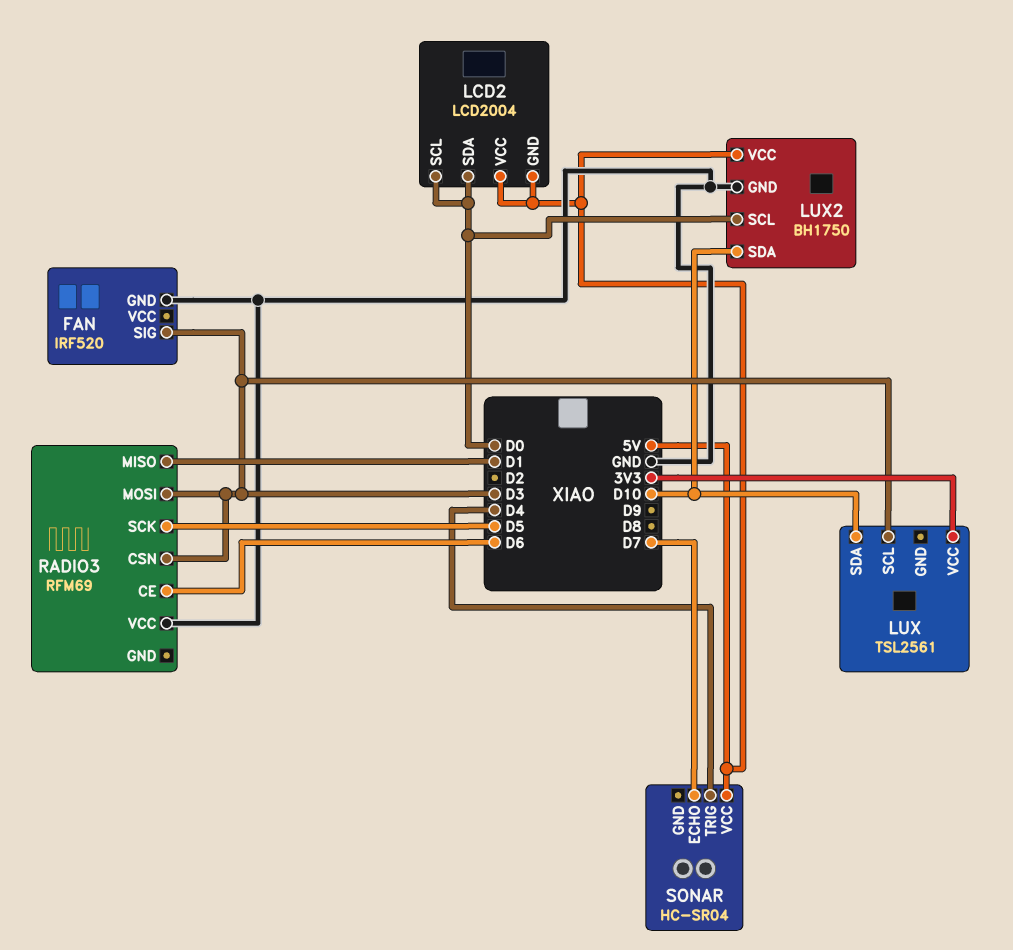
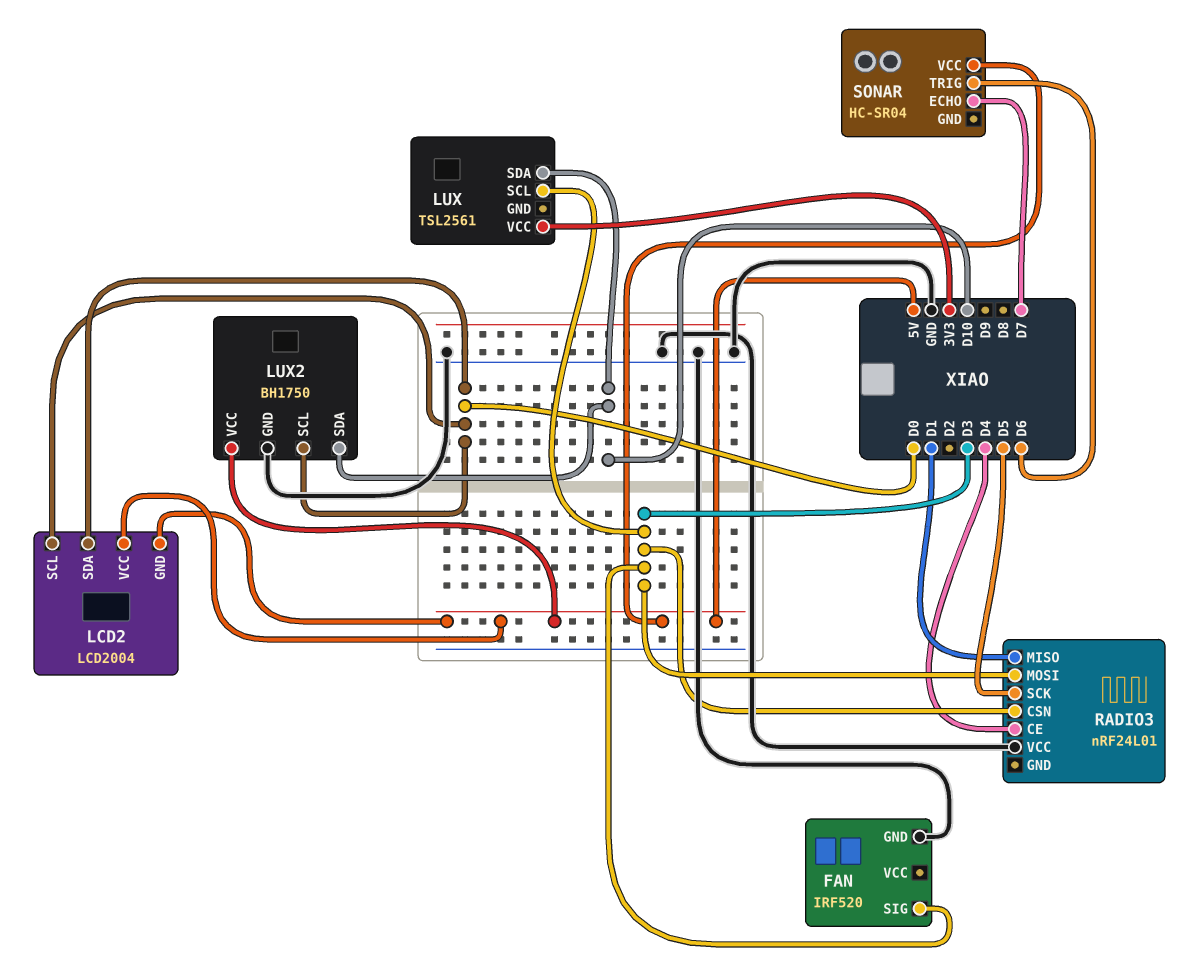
RADIO3: RFM69 -> nRF24L01
RADIO3 pin CE: D6 -> D4
SONAR pin TRIG: D4 -> D6

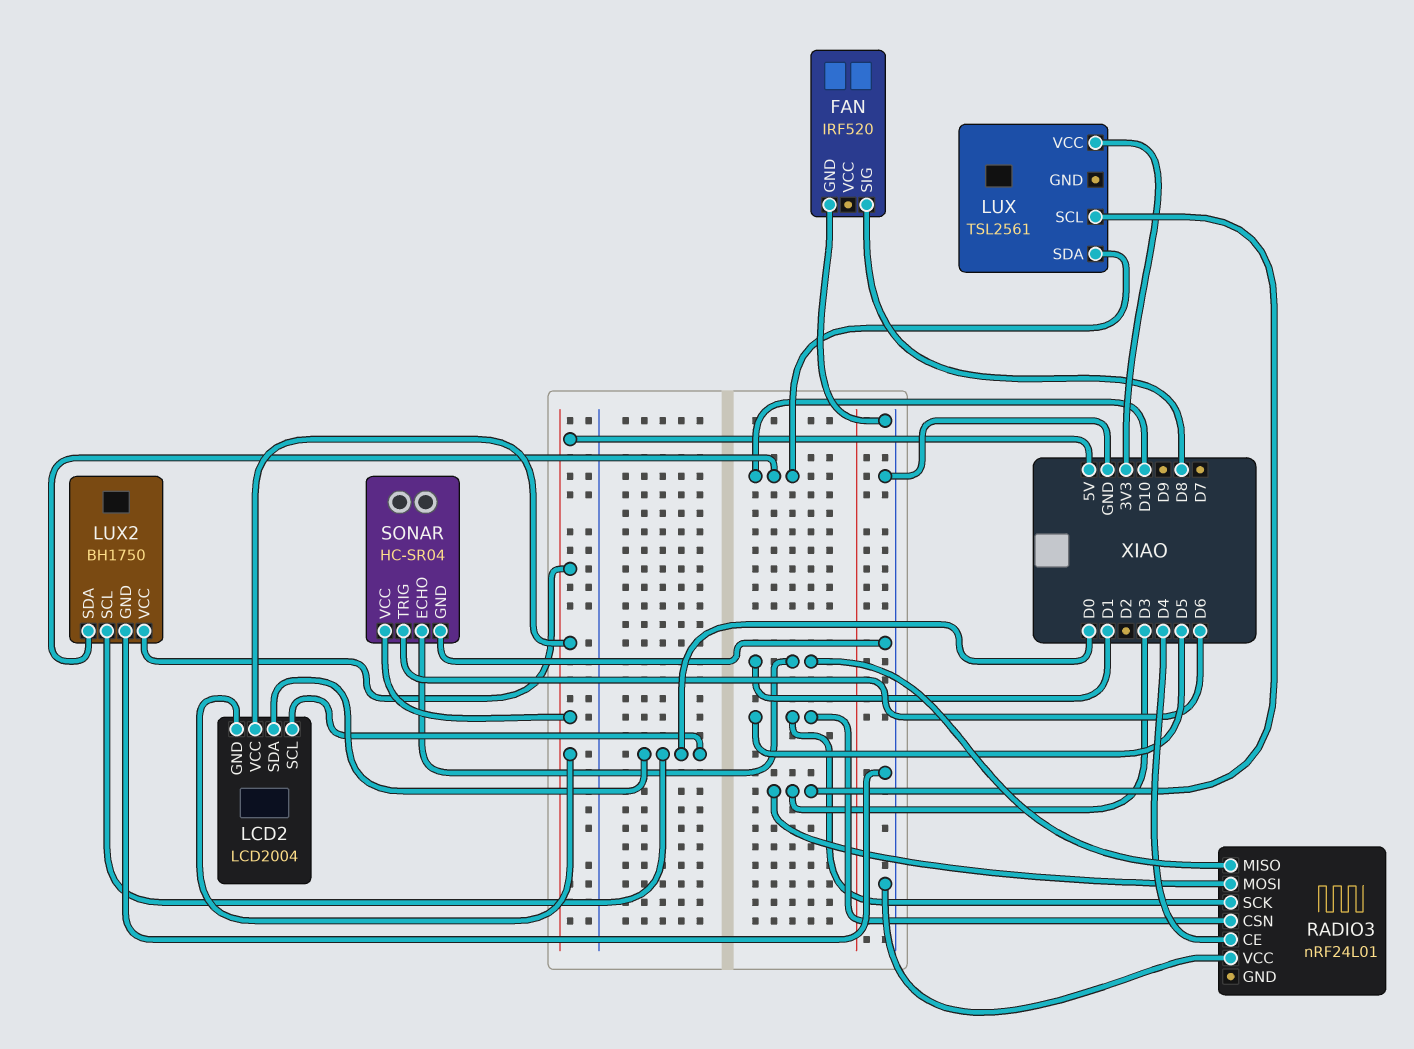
FAN pin SIG: D3 -> D8
RADIO3 pin CSN: D3 -> D5
SONAR pin ECHO: D7 -> D1
SONAR pin GND: none -> GND

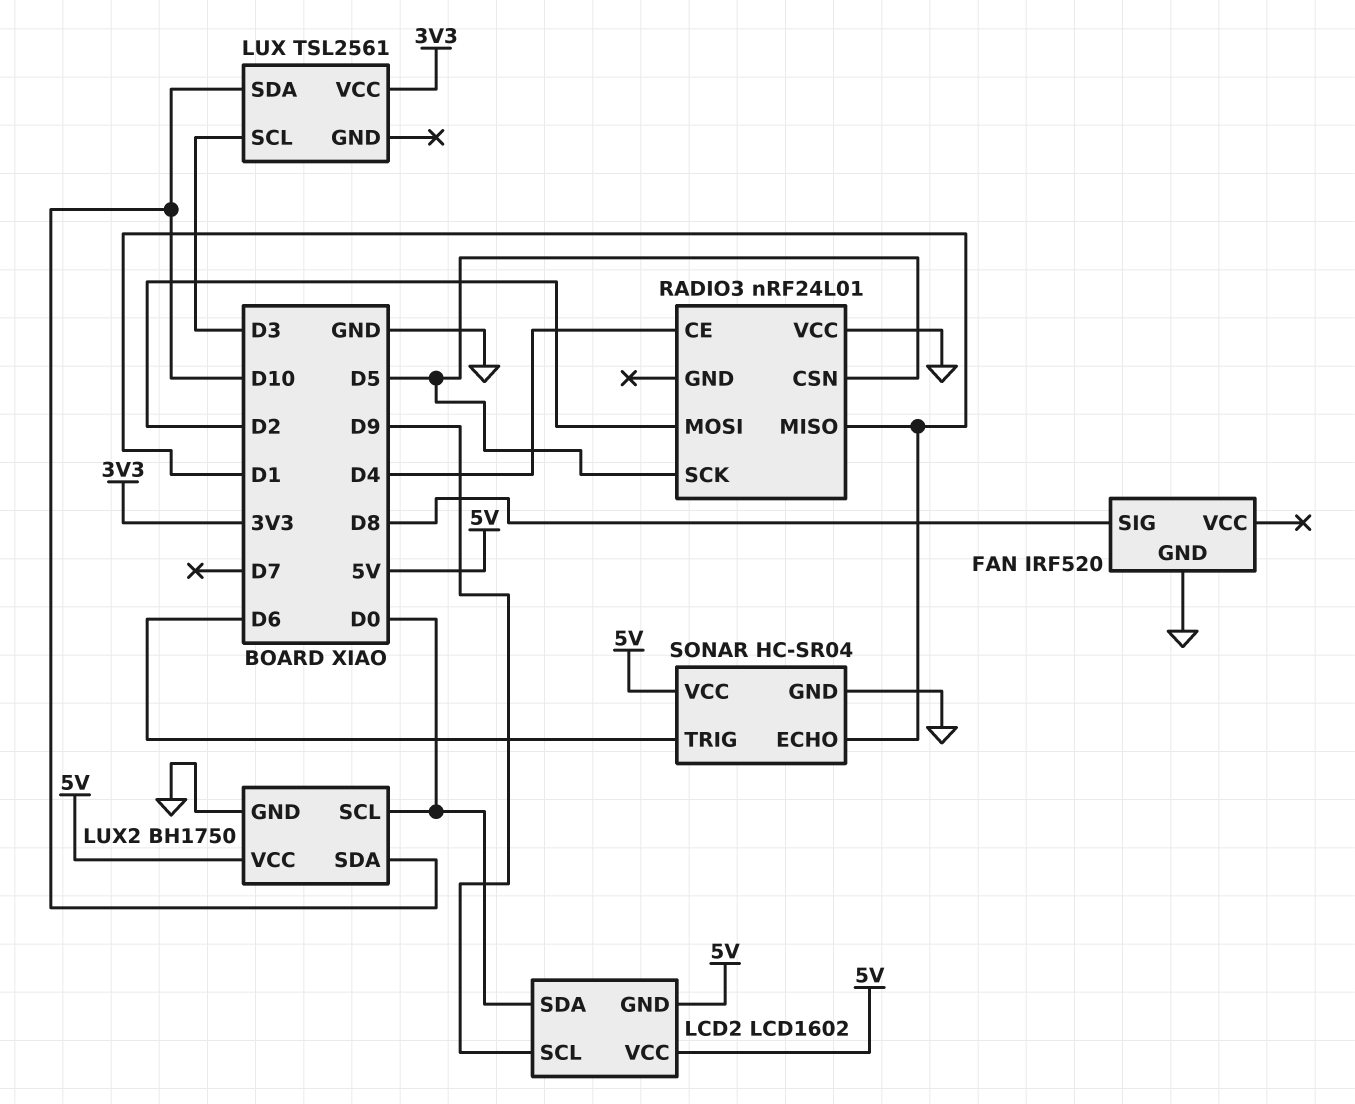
LCD2: LCD2004 -> LCD1602
LCD2 pin SCL: D0 -> D9
RADIO3 pin MOSI: D3 -> D2

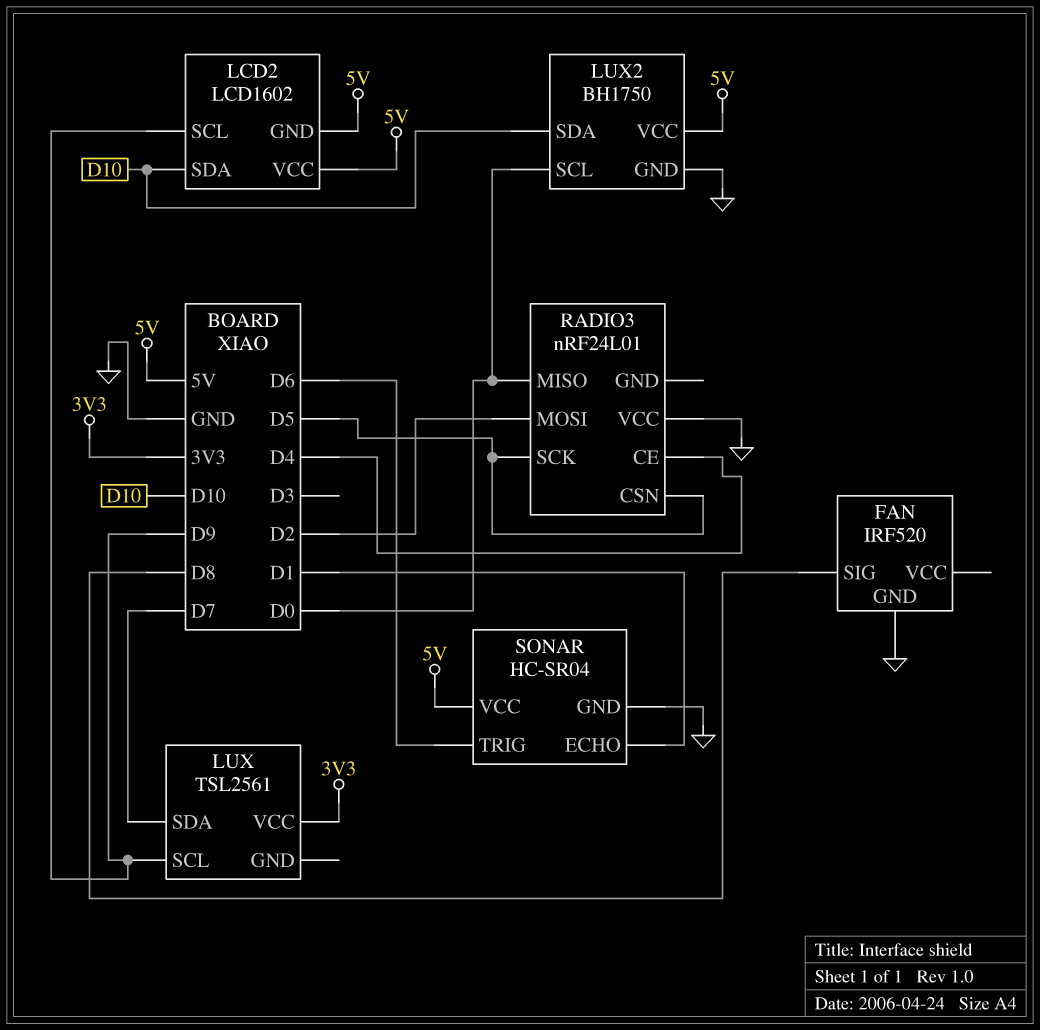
LCD2 pin SDA: D0 -> D10
LUX pin SCL: D3 -> D9
LUX pin SDA: D10 -> D7
RADIO3 pin MISO: D1 -> D0

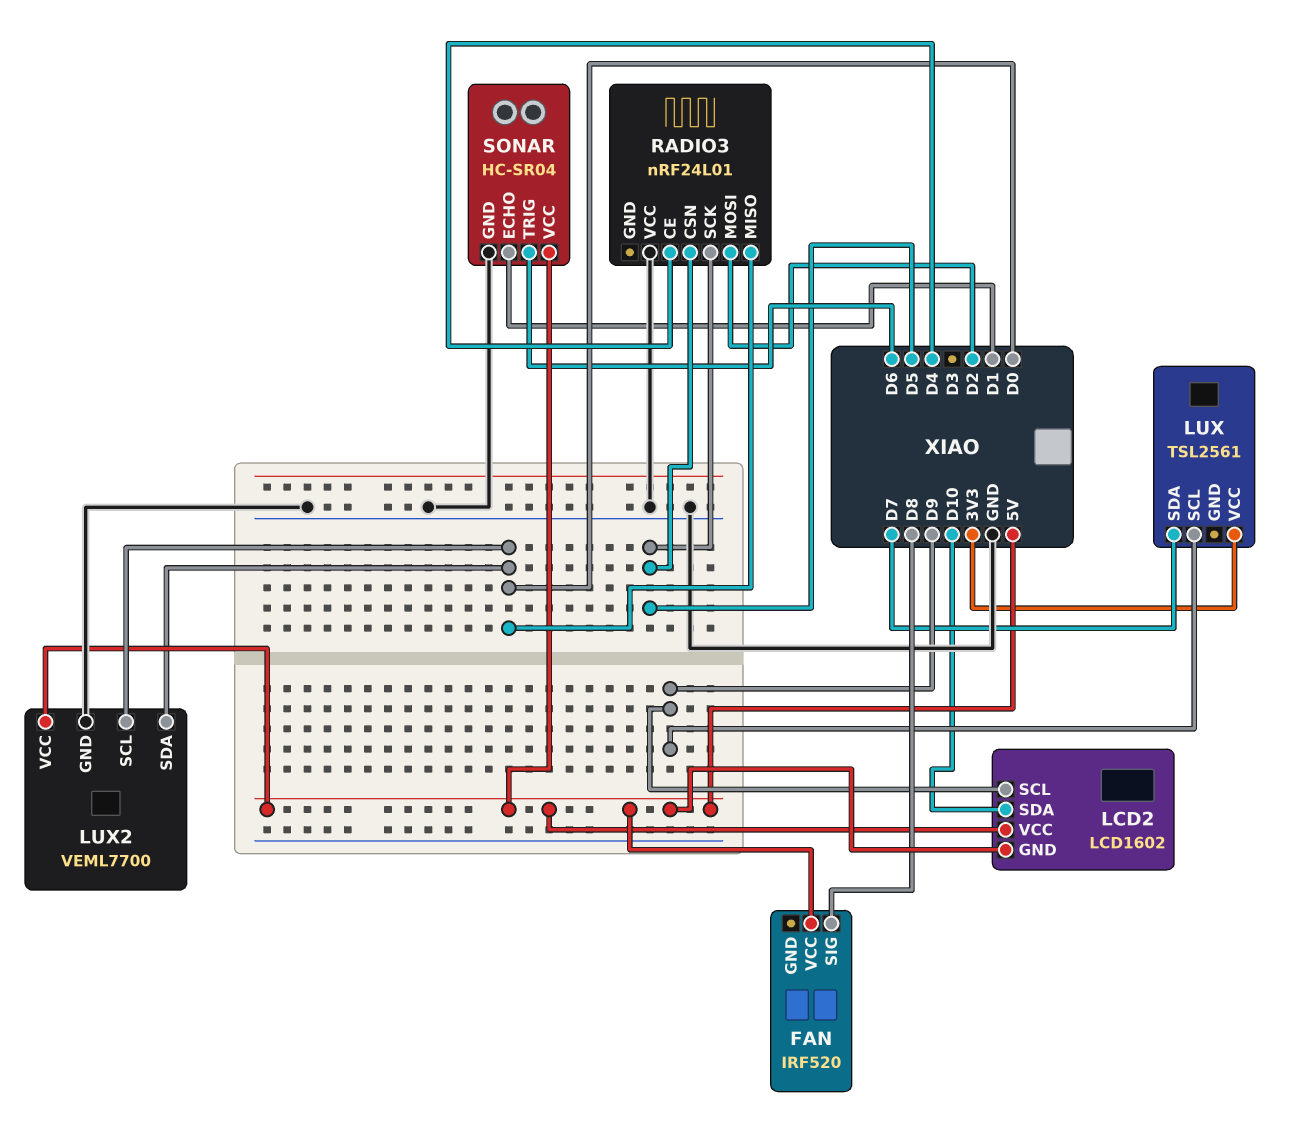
FAN pin GND: GND -> none
FAN pin VCC: none -> 5V
LUX2: BH1750 -> VEML7700
LUX2 pin SDA: D10 -> D0

